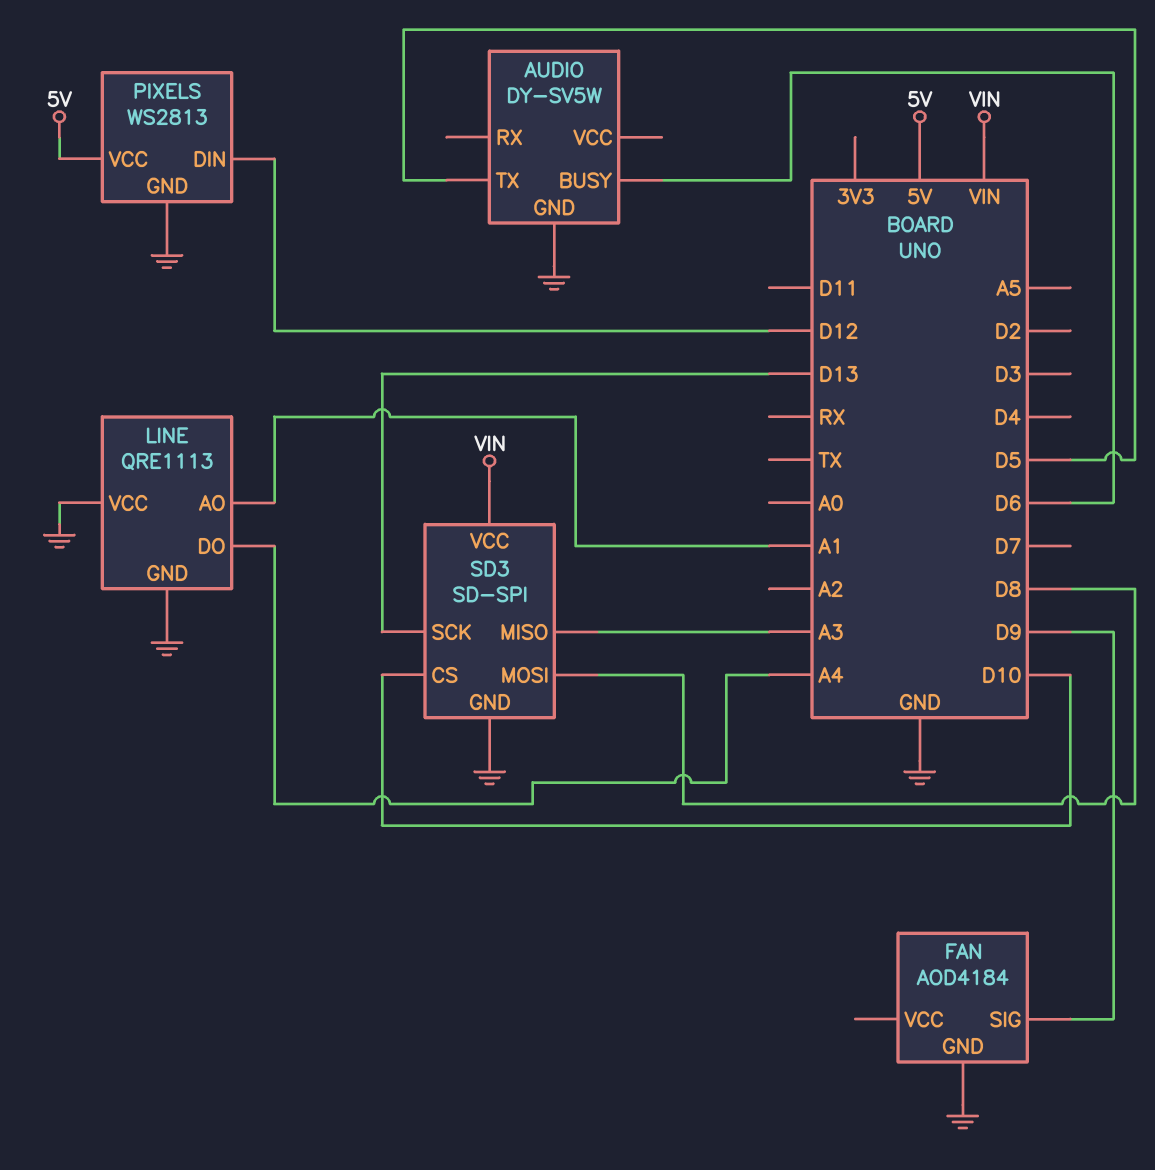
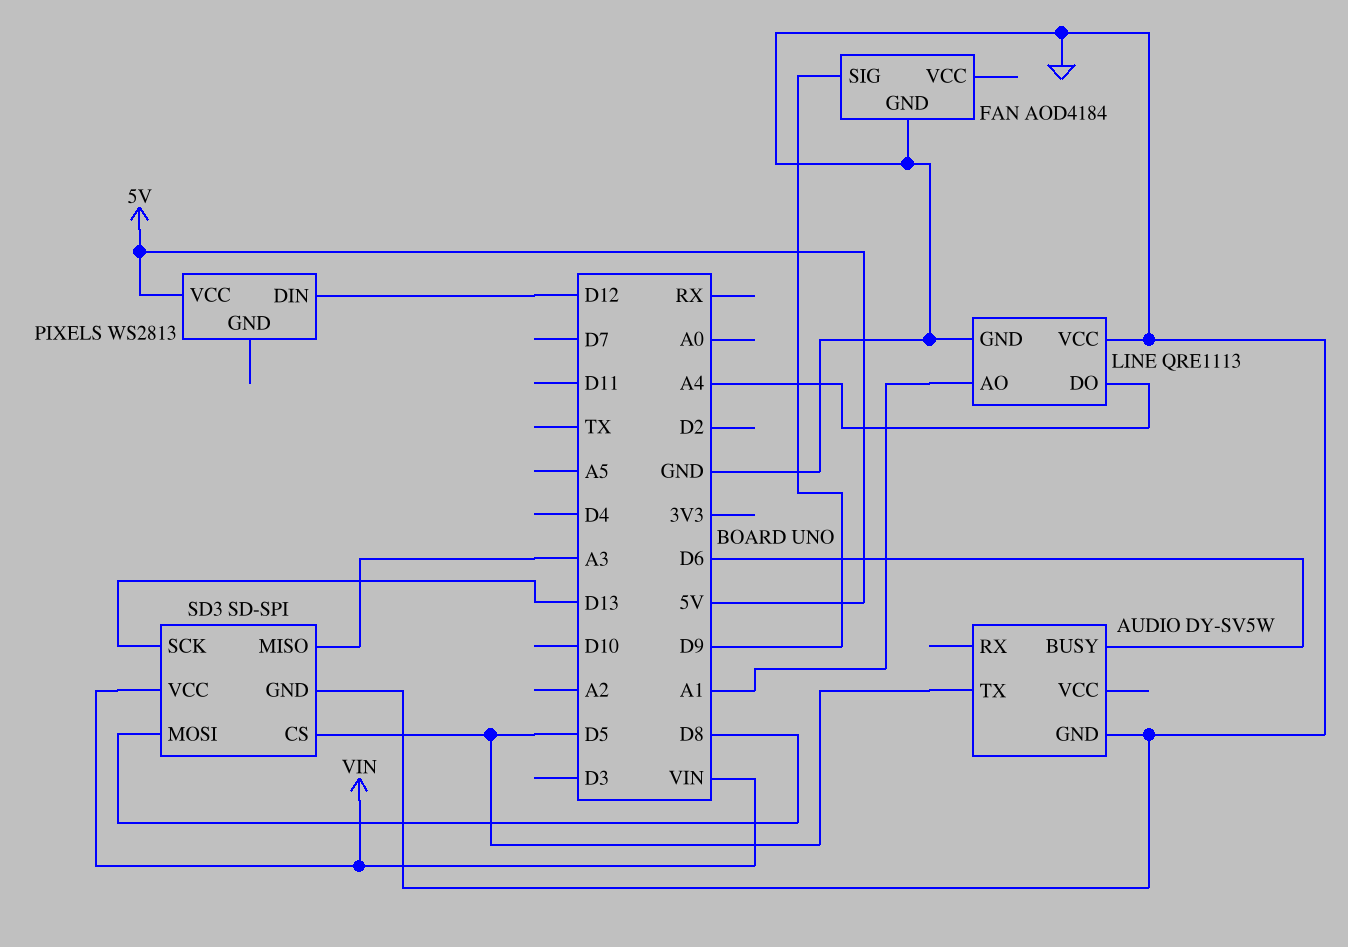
PIXELS pin GND: GND -> none
SD3 pin CS: D10 -> D5

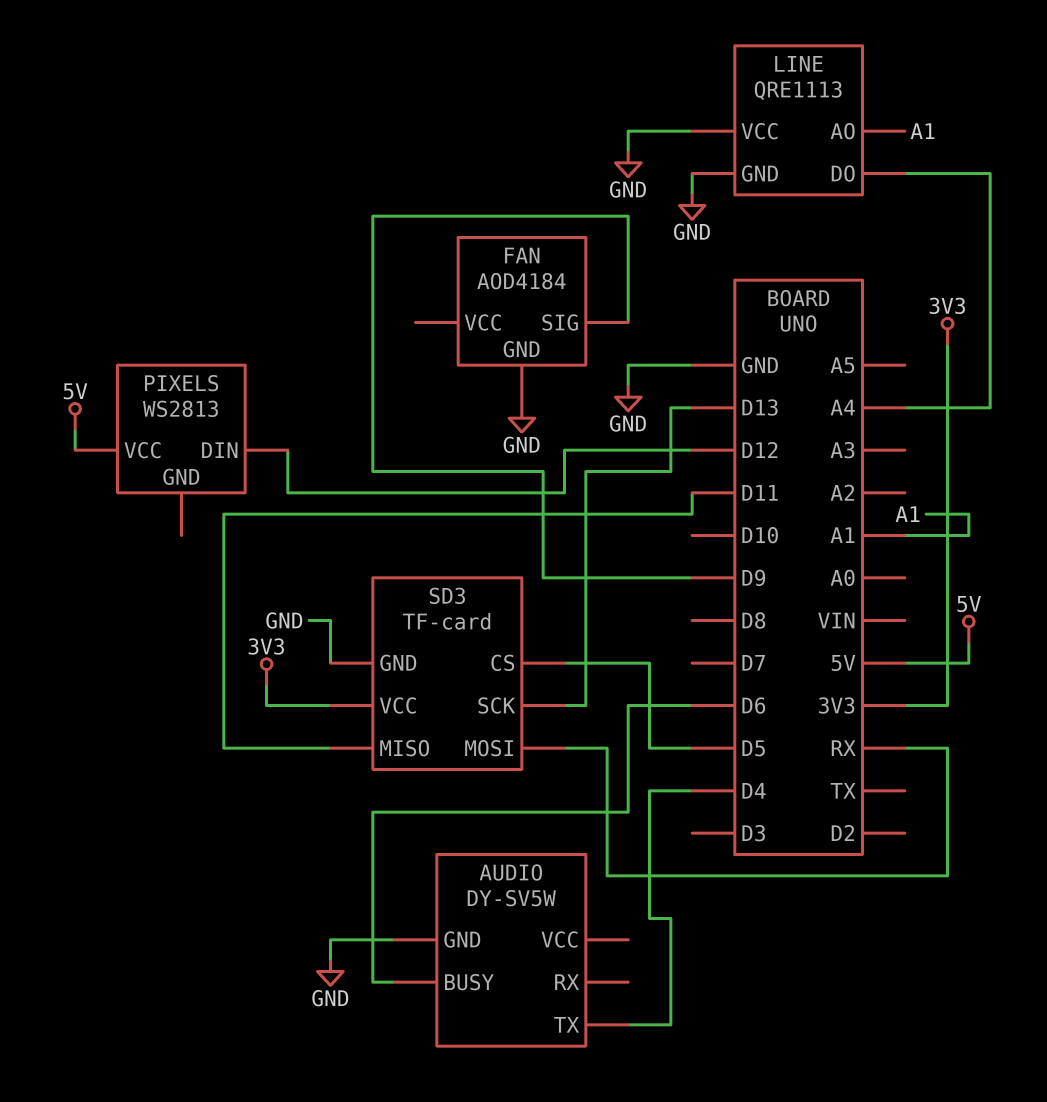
AUDIO pin TX: D5 -> D4
SD3: SD-SPI -> TF-card
SD3 pin MISO: A3 -> D11
SD3 pin MOSI: D8 -> RX
SD3 pin VCC: VIN -> 3V3

